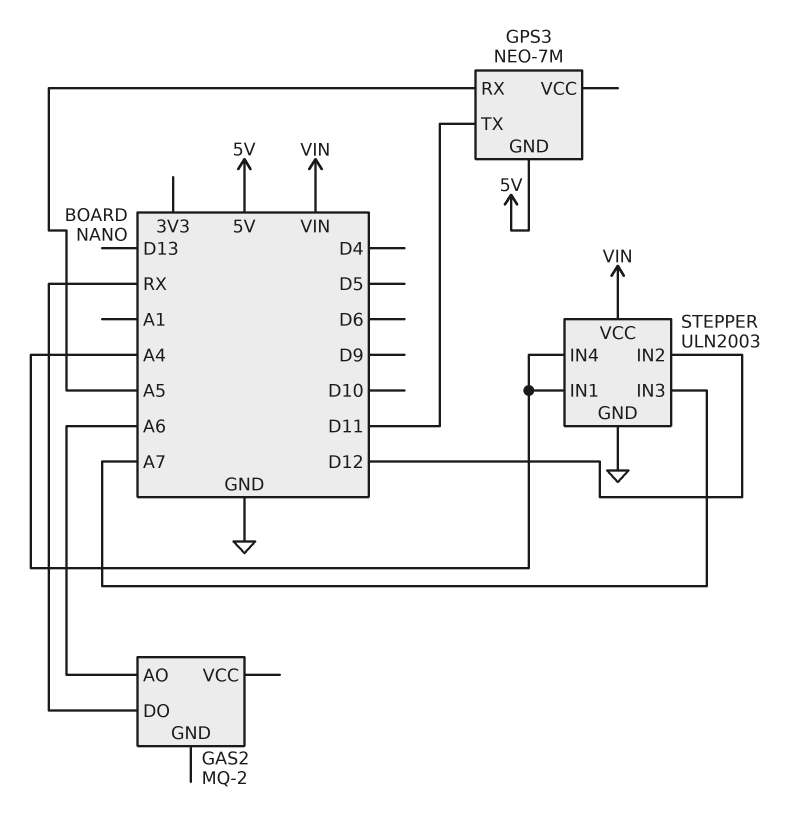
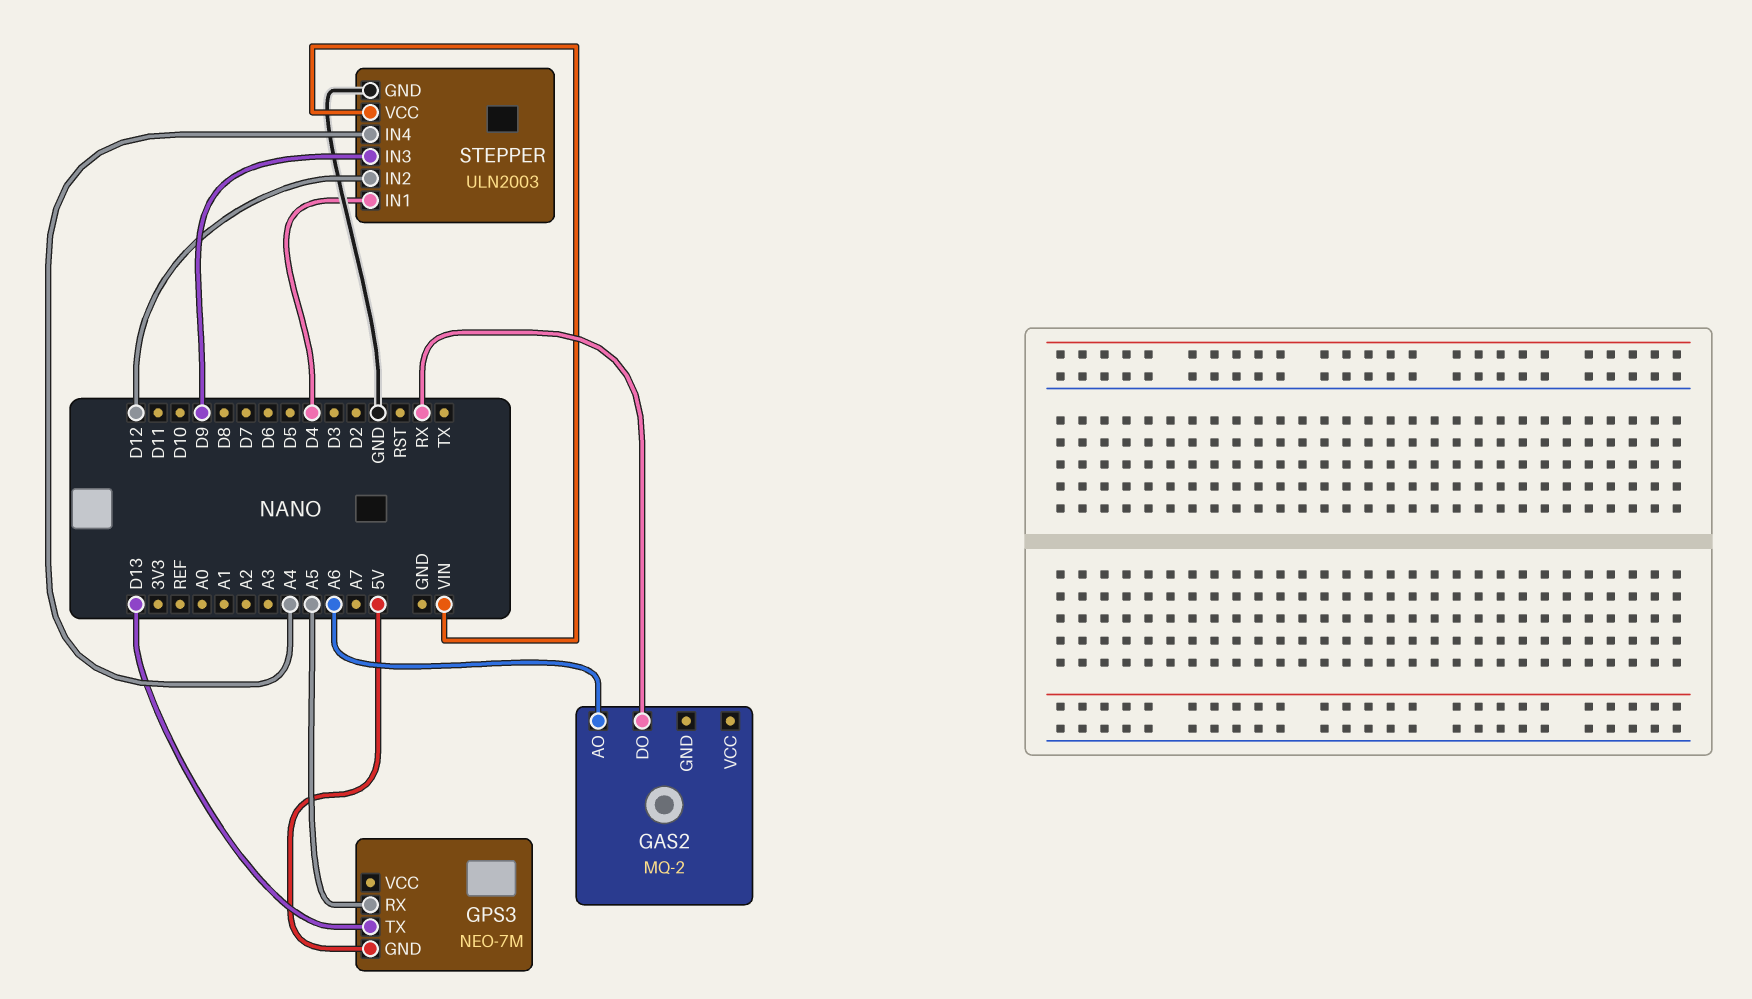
GPS3 pin TX: D11 -> D13
STEPPER pin IN1: A4 -> D4
STEPPER pin IN3: A7 -> D9

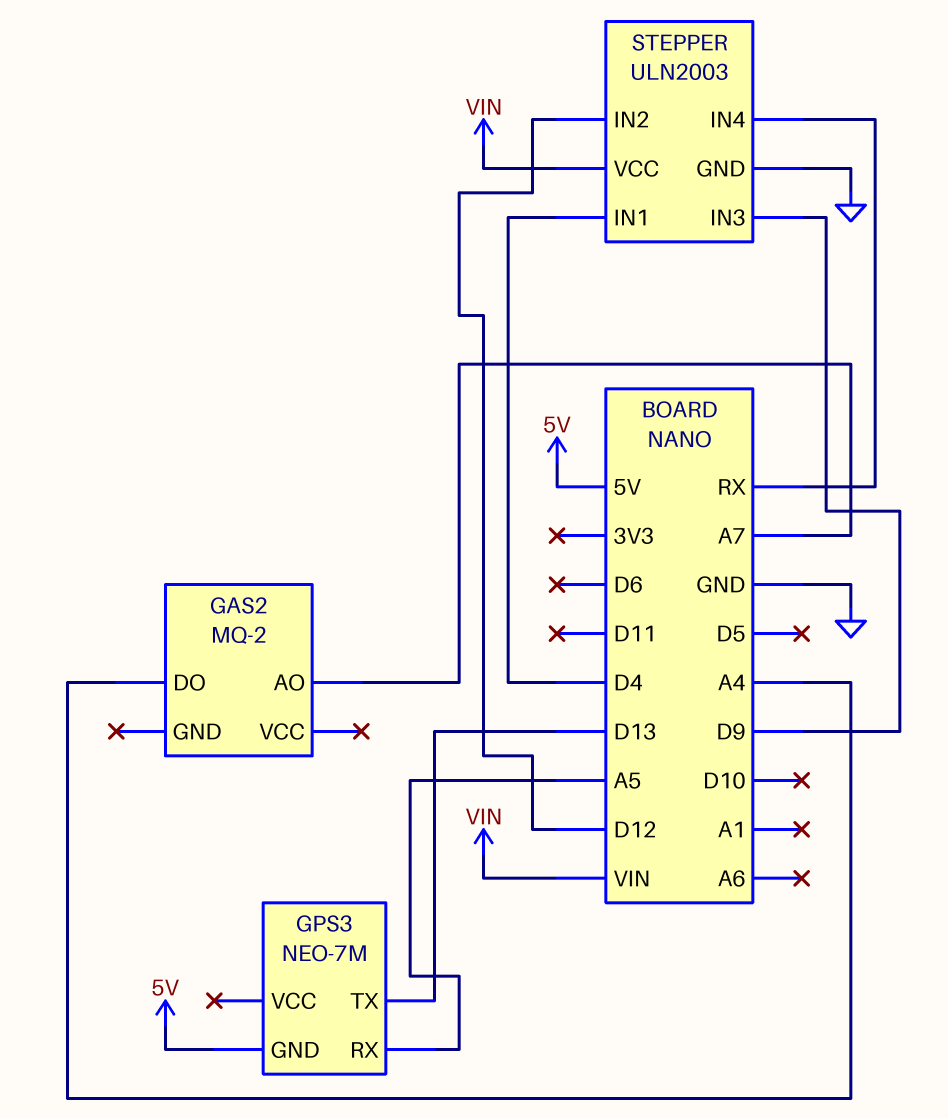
GAS2 pin AO: A6 -> A7
GAS2 pin DO: RX -> A4
STEPPER pin IN4: A4 -> RX

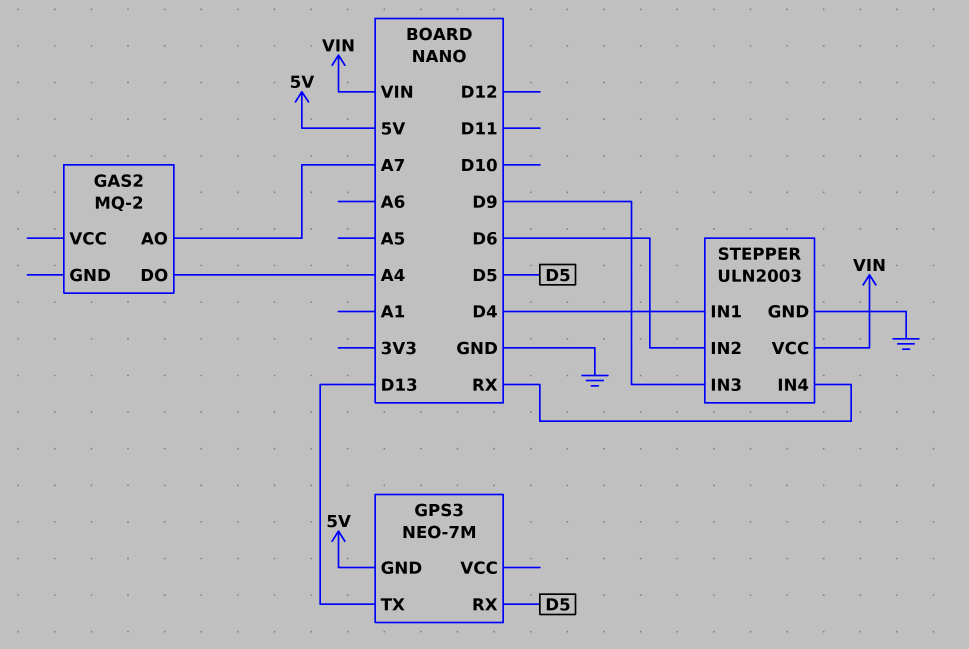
GPS3 pin RX: A5 -> D5
STEPPER pin IN2: D12 -> D6

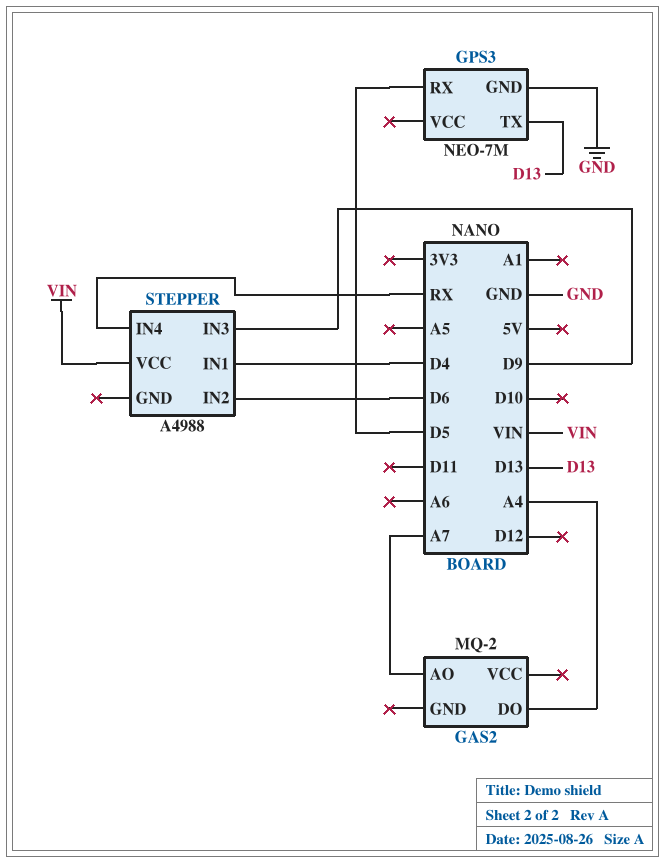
GPS3 pin GND: 5V -> GND
STEPPER: ULN2003 -> A4988
STEPPER pin GND: GND -> none

